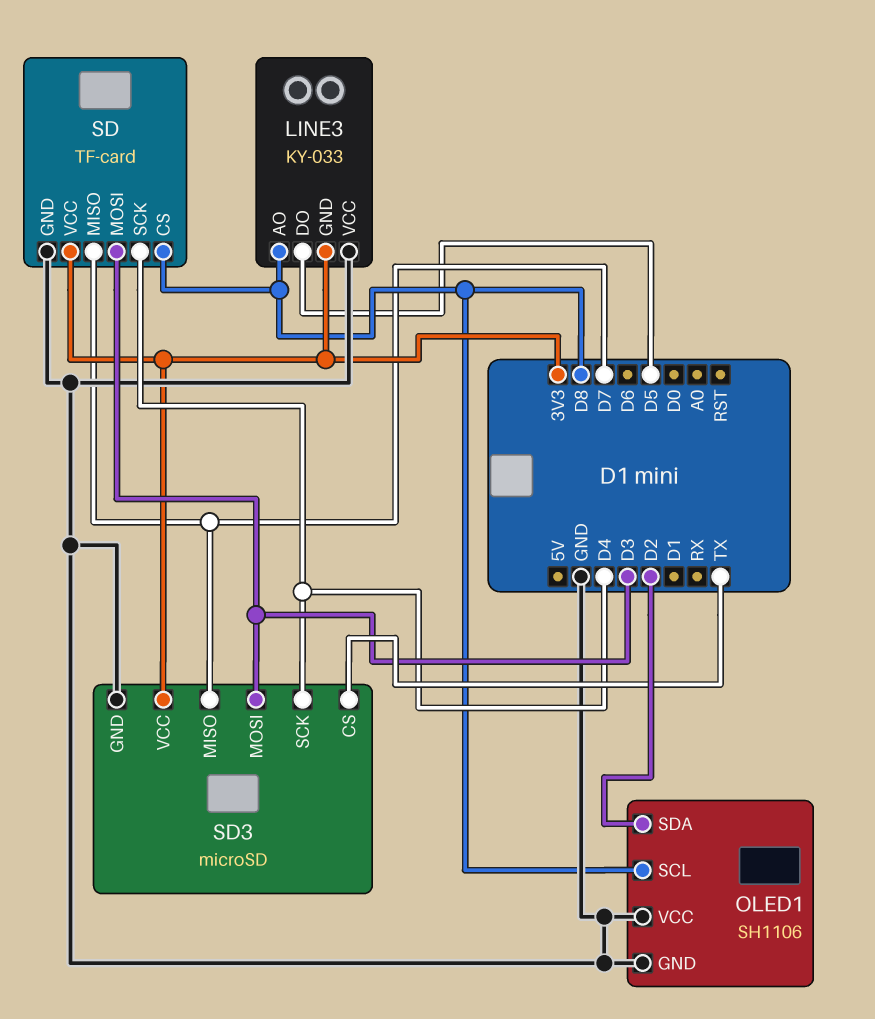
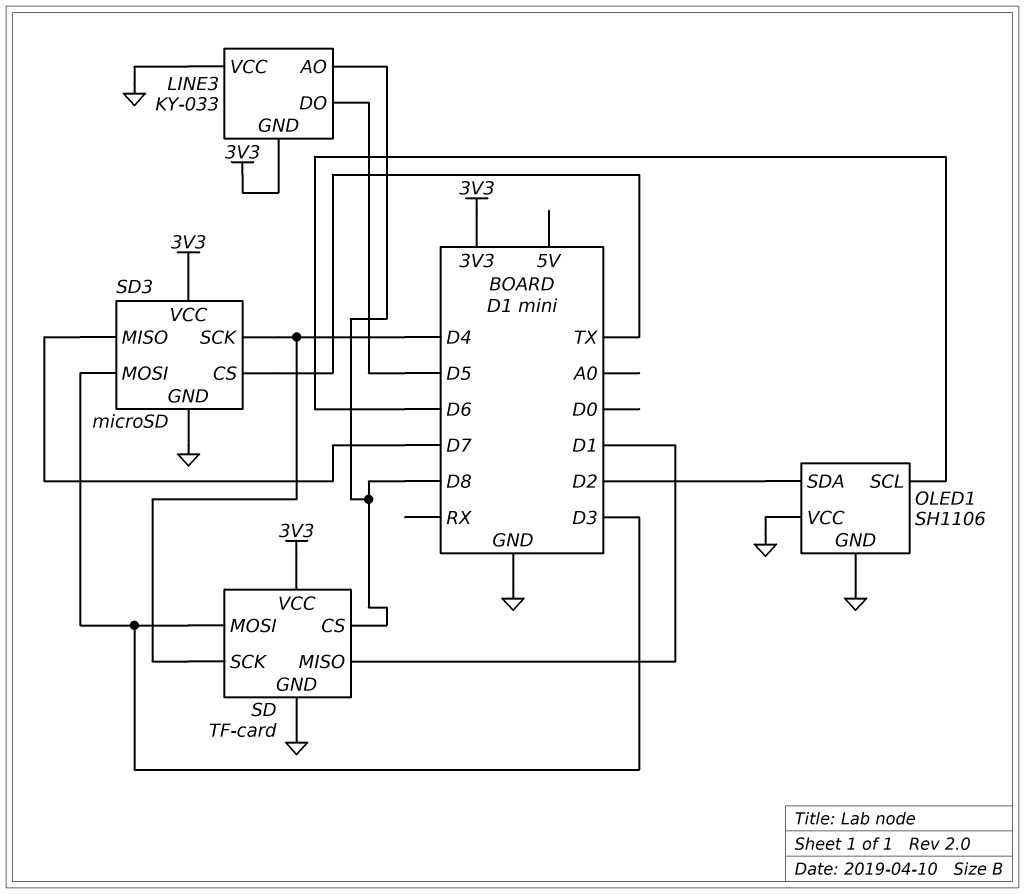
OLED1 pin SCL: D8 -> D6
SD pin MISO: D7 -> D1

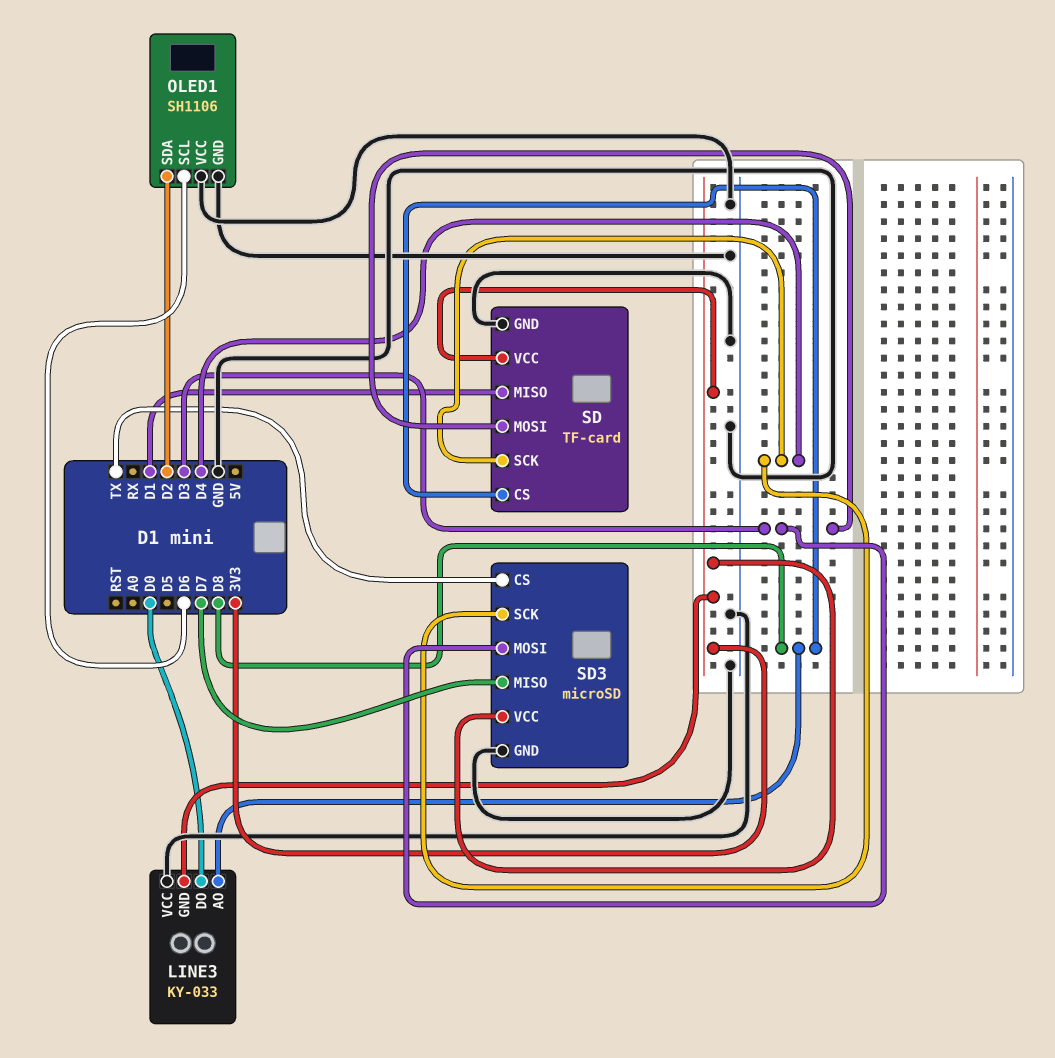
LINE3 pin DO: D5 -> D0

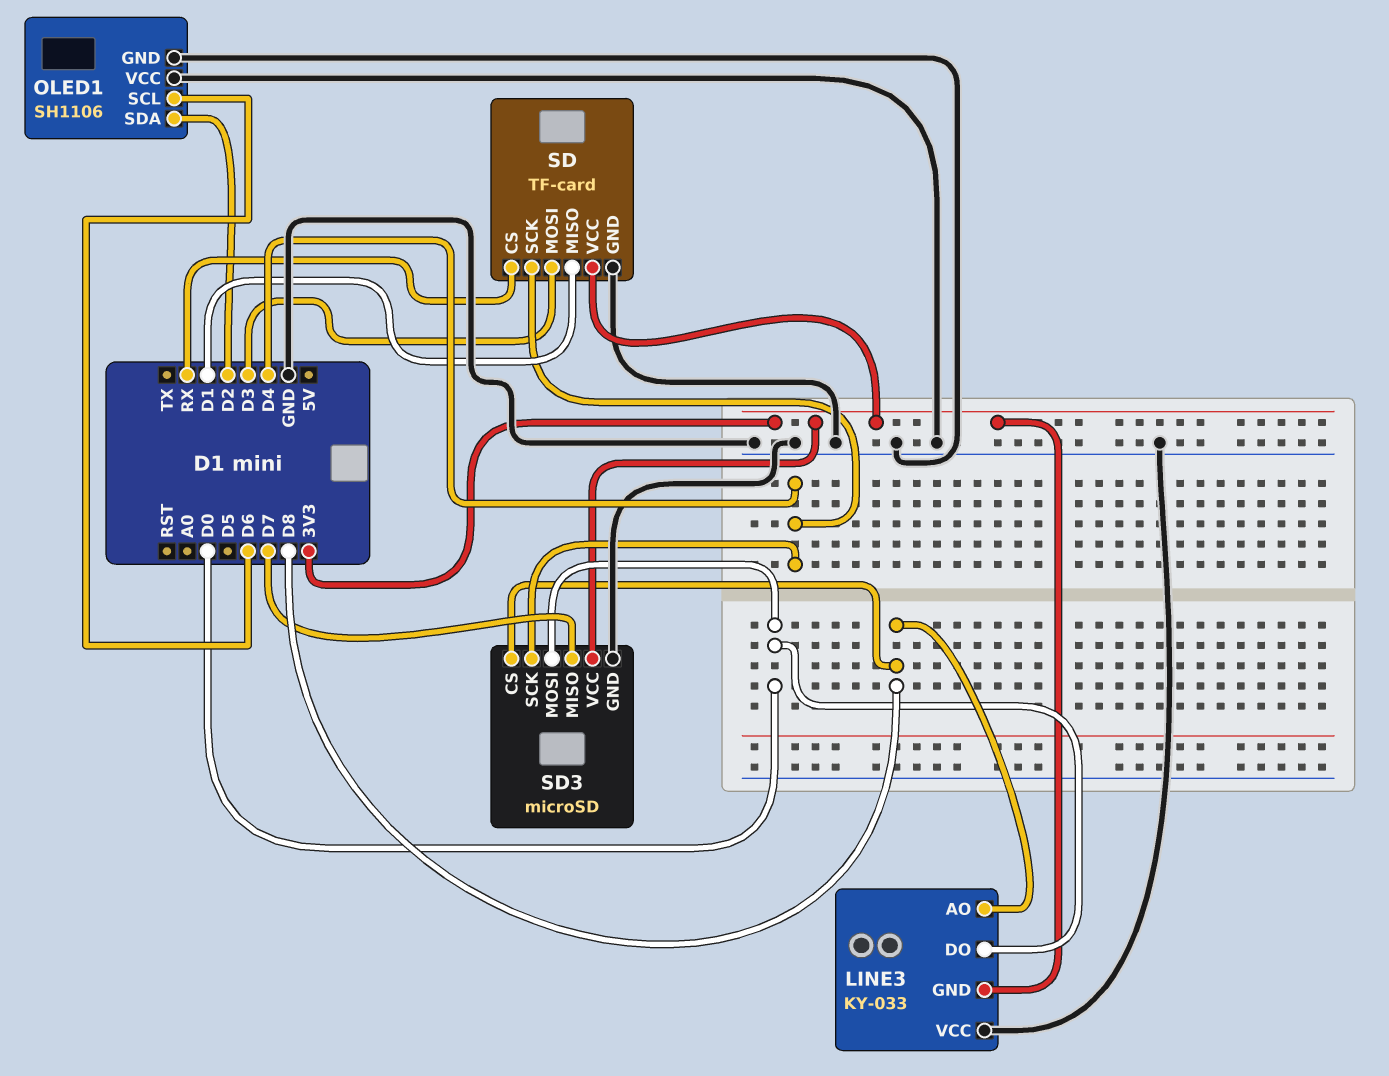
SD pin CS: D8 -> RX
SD3 pin CS: TX -> D8
SD3 pin MOSI: D3 -> D0

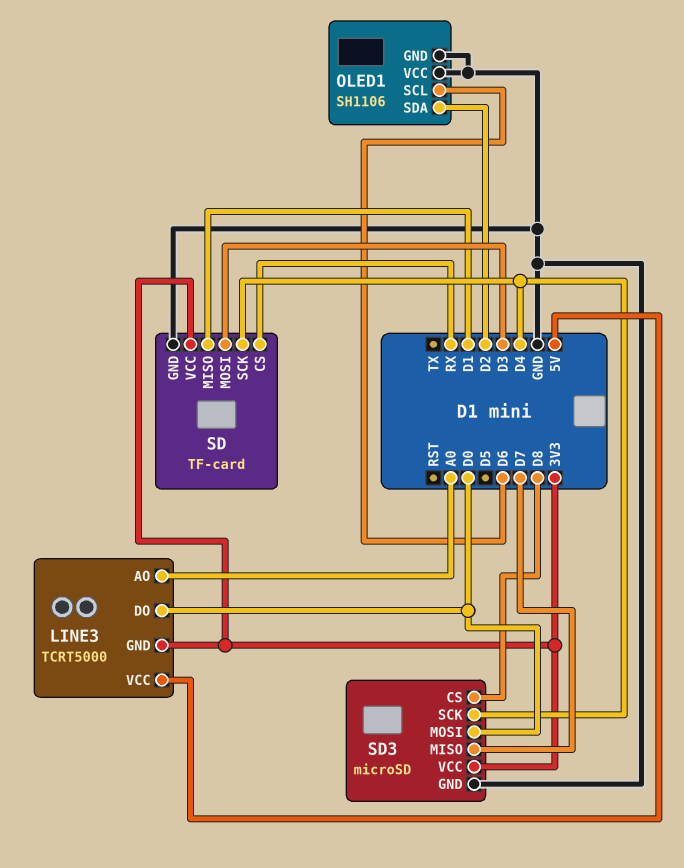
LINE3: KY-033 -> TCRT5000
LINE3 pin AO: D8 -> A0
LINE3 pin VCC: GND -> 5V

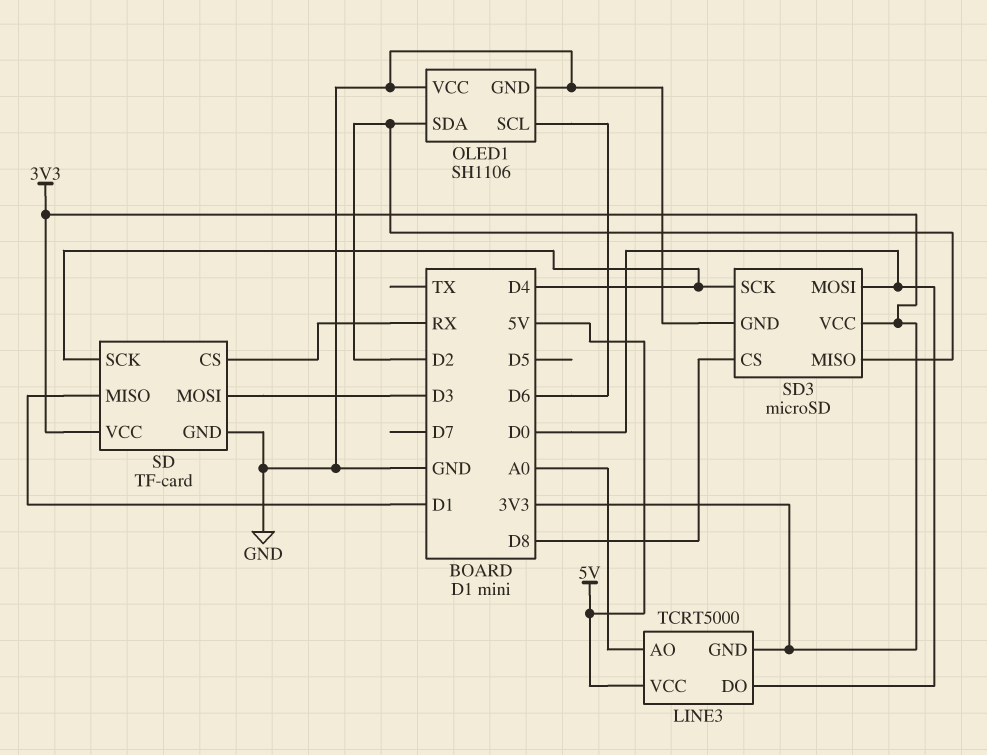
SD3 pin MISO: D7 -> D2

